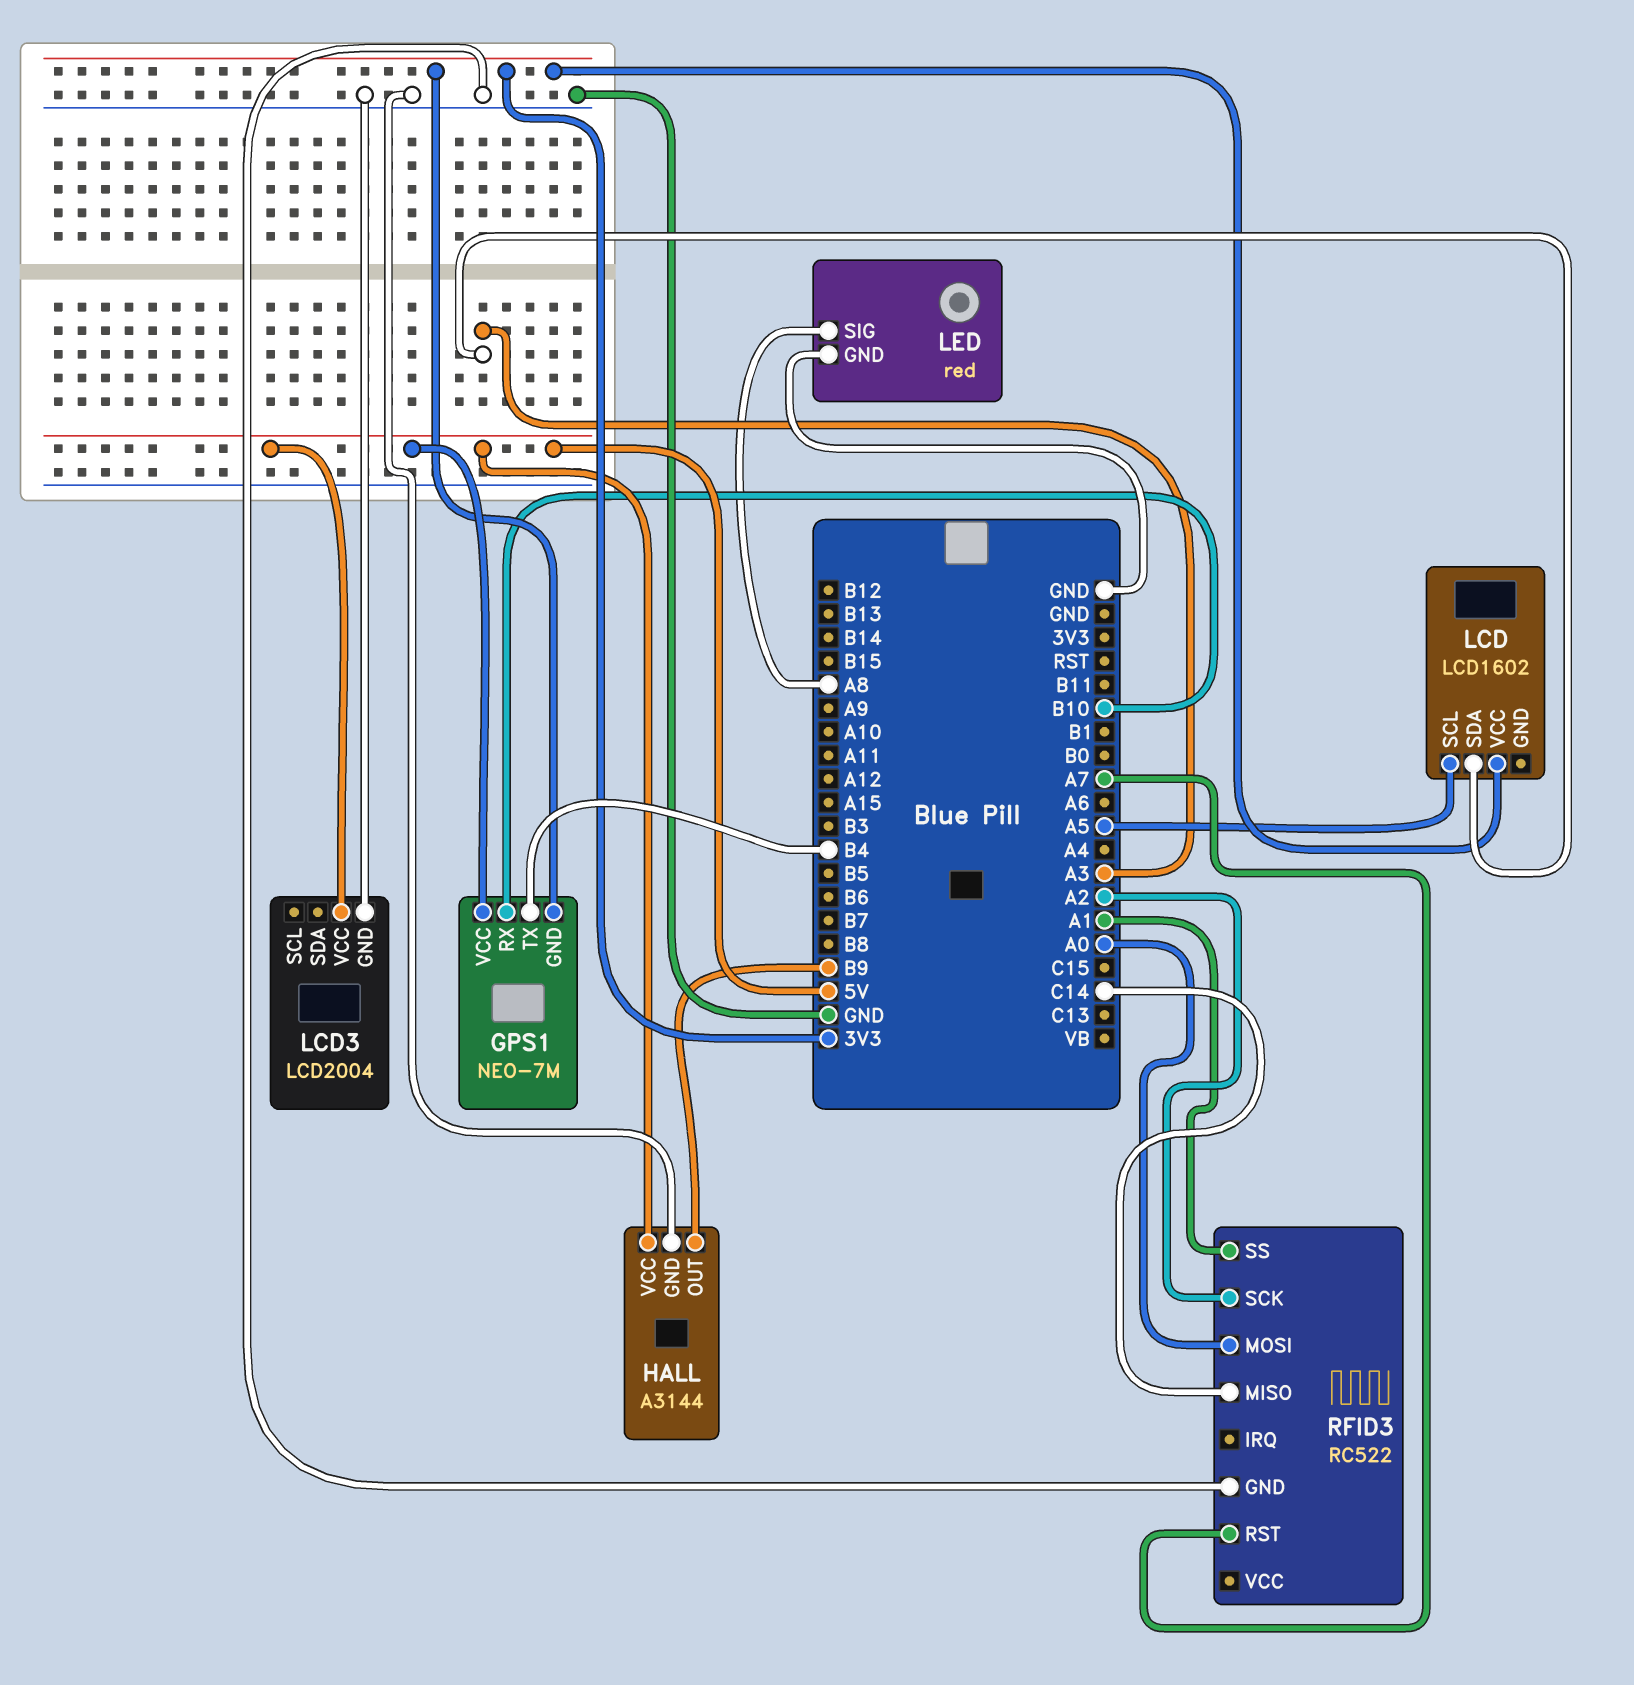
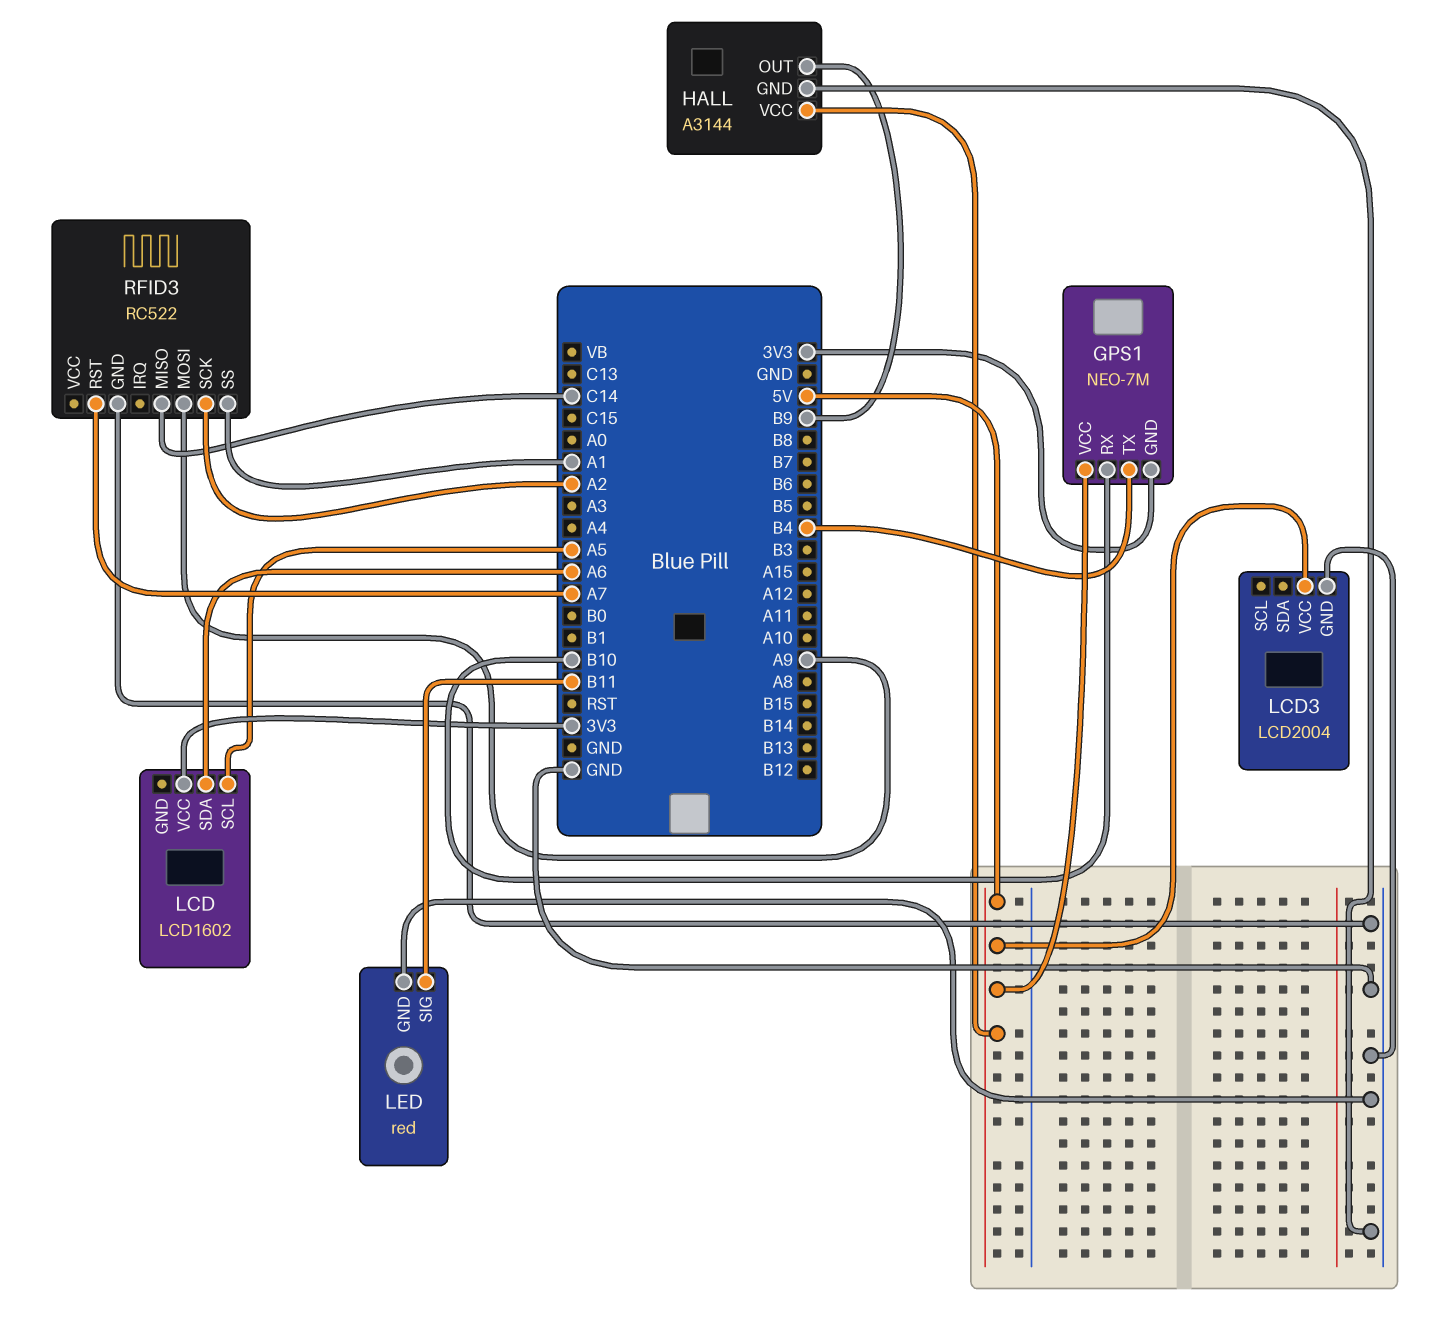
LCD pin SDA: A3 -> A6
LED pin SIG: A8 -> B11
RFID3 pin MOSI: A0 -> A9

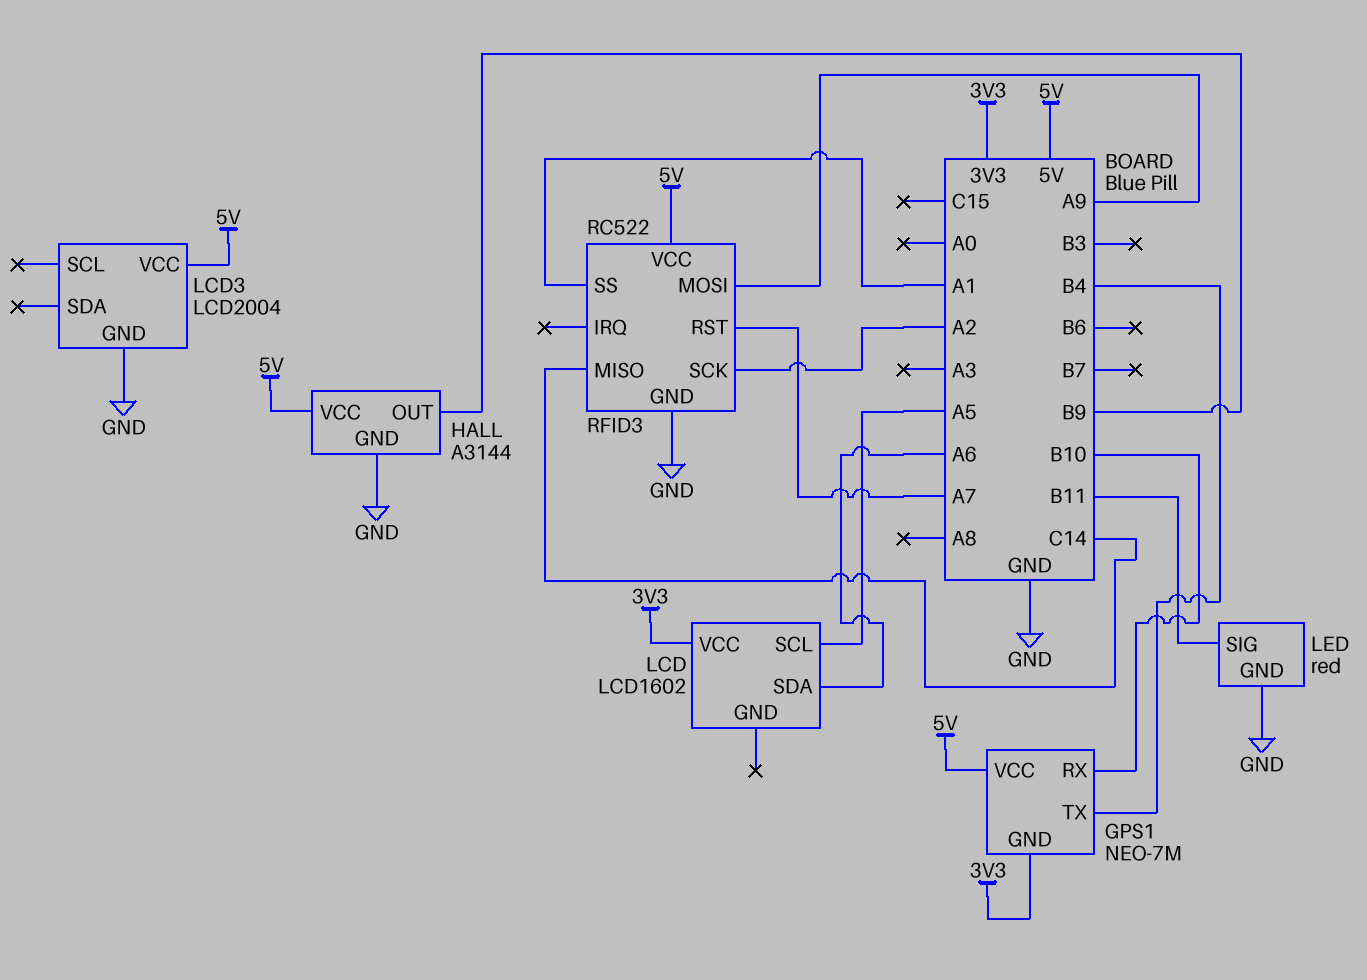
RFID3 pin VCC: none -> 5V

